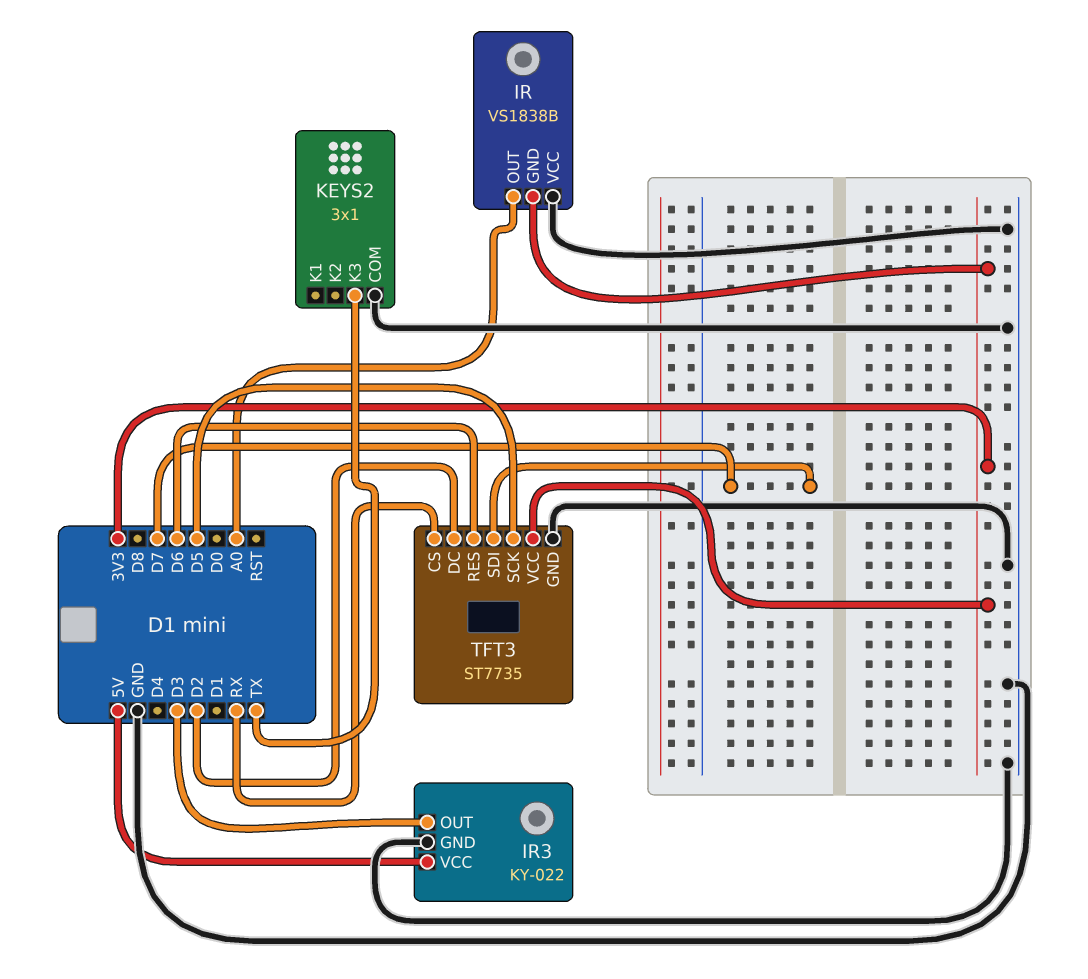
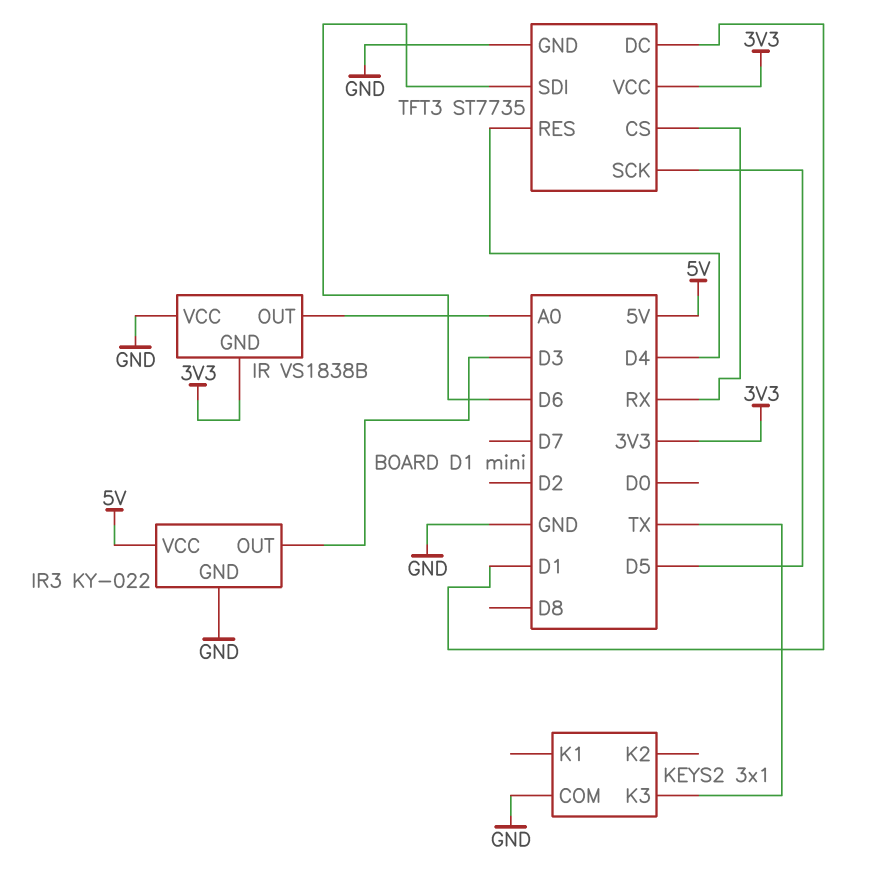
TFT3 pin DC: D2 -> D1
TFT3 pin RES: D6 -> D4
TFT3 pin SDI: D7 -> D6

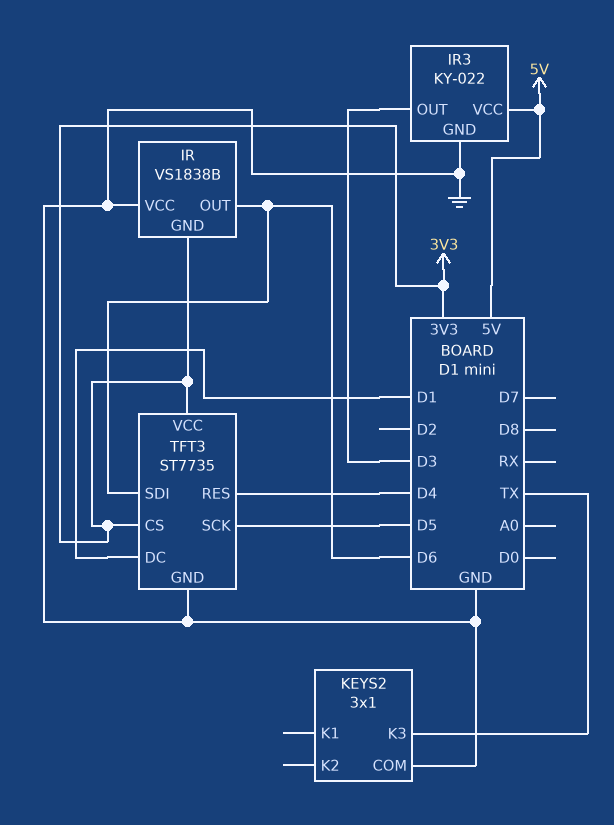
IR pin OUT: A0 -> D6
TFT3 pin CS: RX -> 3V3

